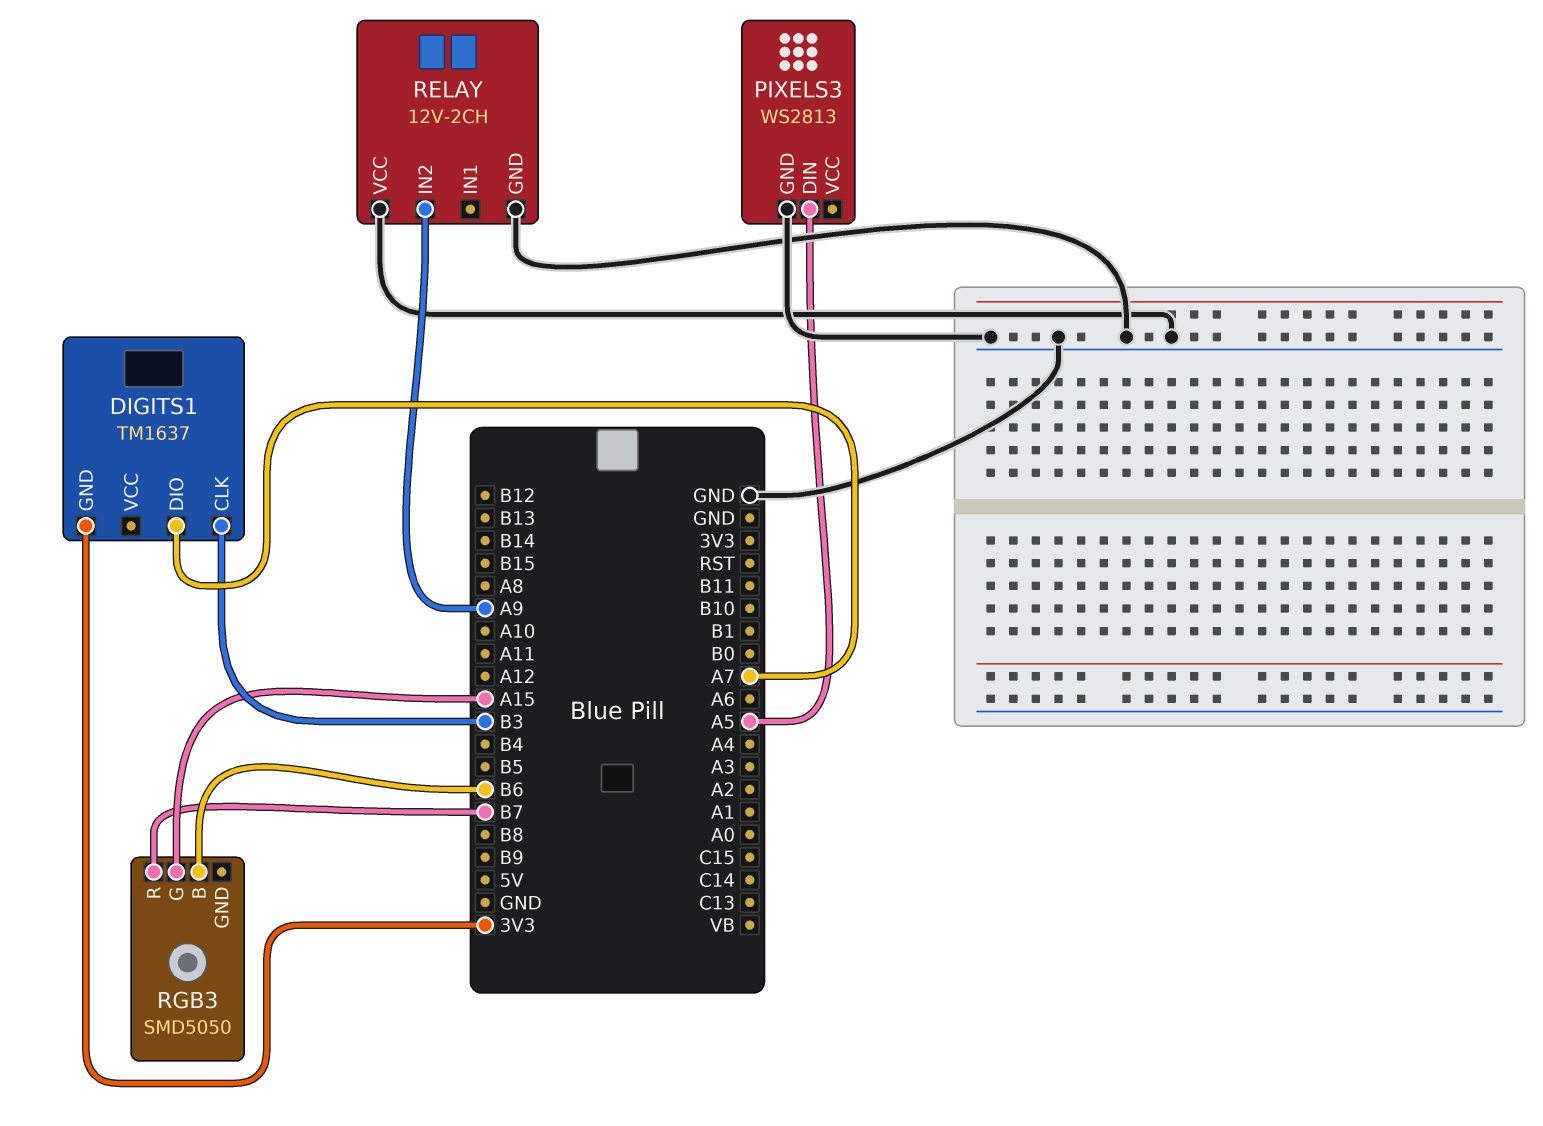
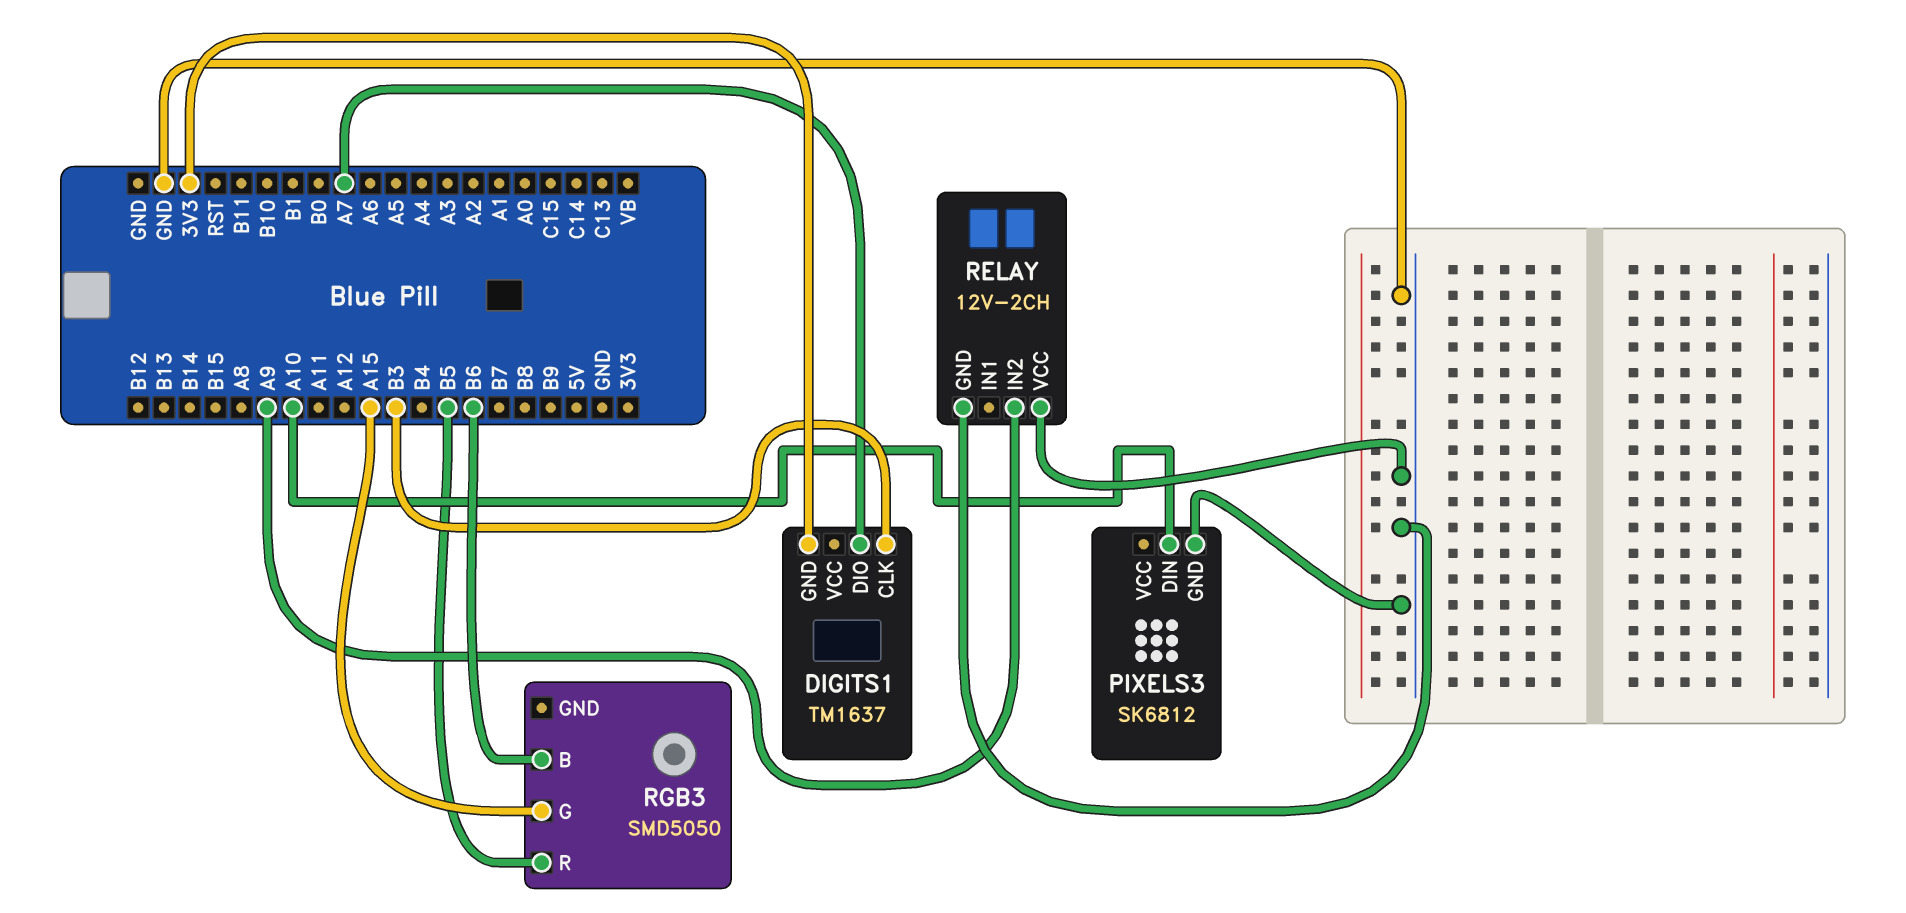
PIXELS3: WS2813 -> SK6812
PIXELS3 pin DIN: A5 -> A10
RGB3 pin R: B7 -> B5

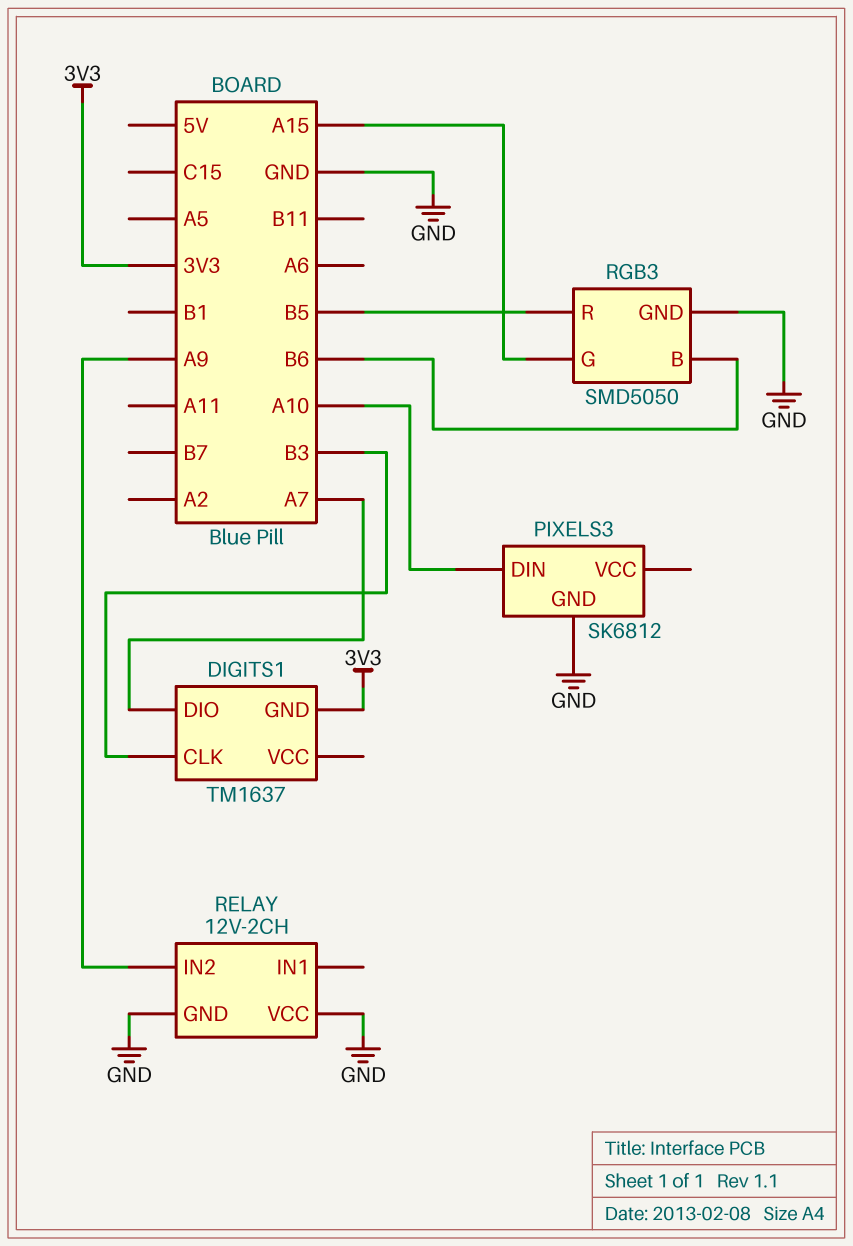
RGB3 pin GND: none -> GND

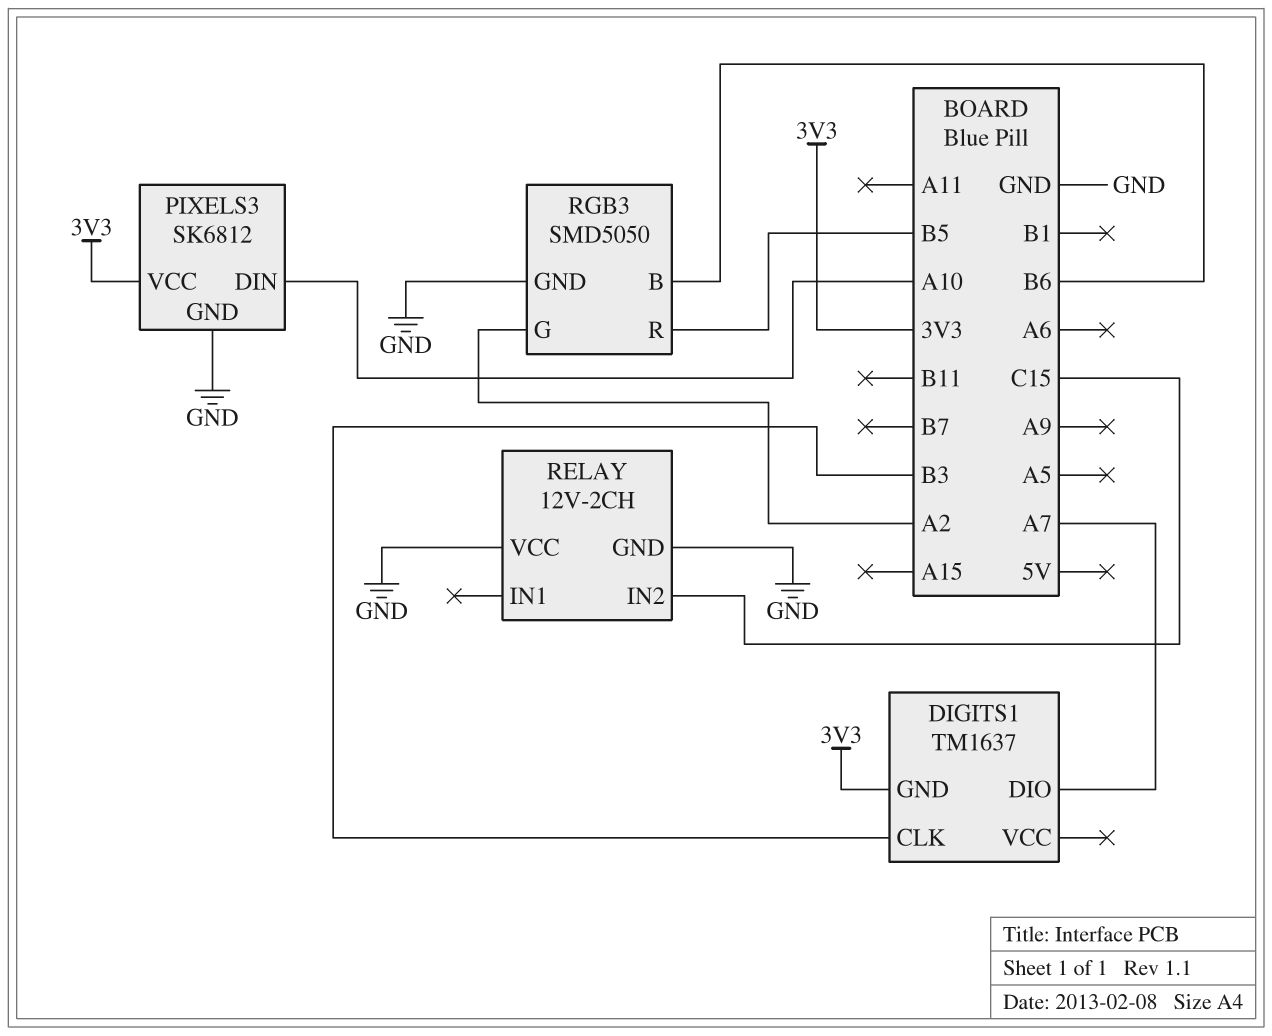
PIXELS3 pin VCC: none -> 3V3
RELAY pin IN2: A9 -> C15
RGB3 pin G: A15 -> A2

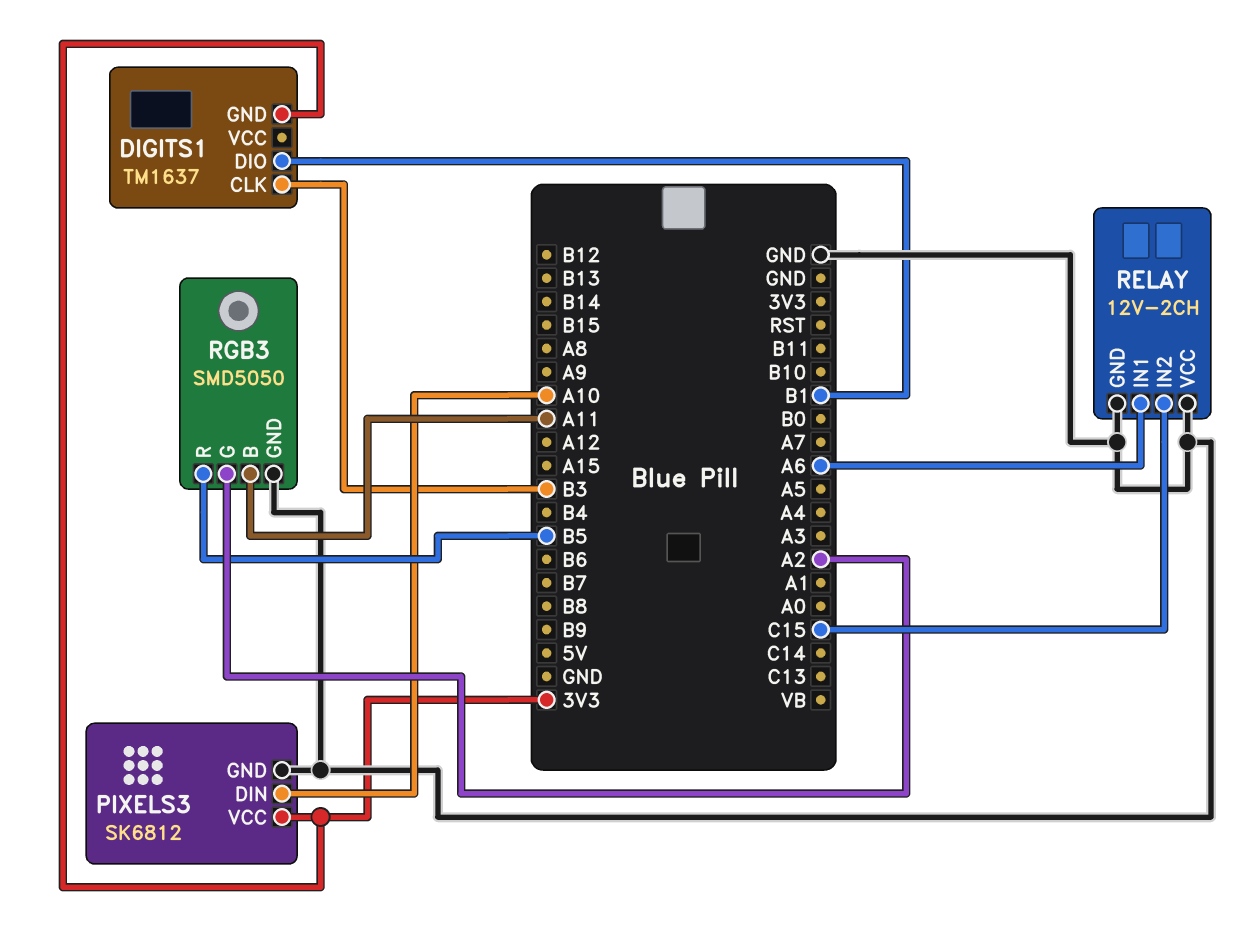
DIGITS1 pin DIO: A7 -> B1
RELAY pin IN1: none -> A6
RGB3 pin B: B6 -> A11

